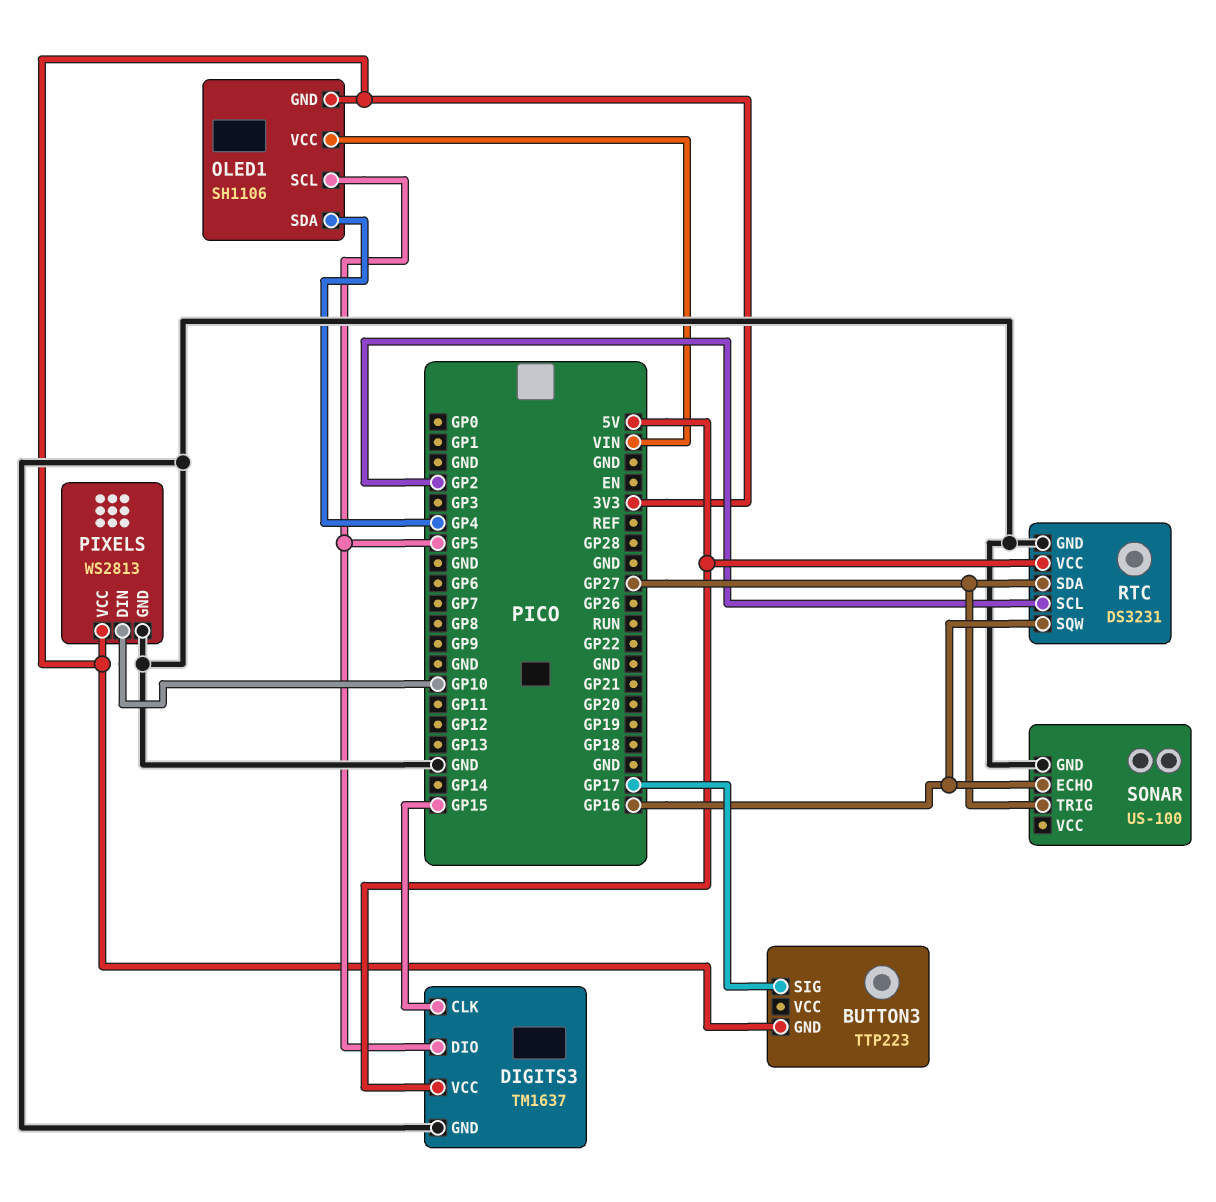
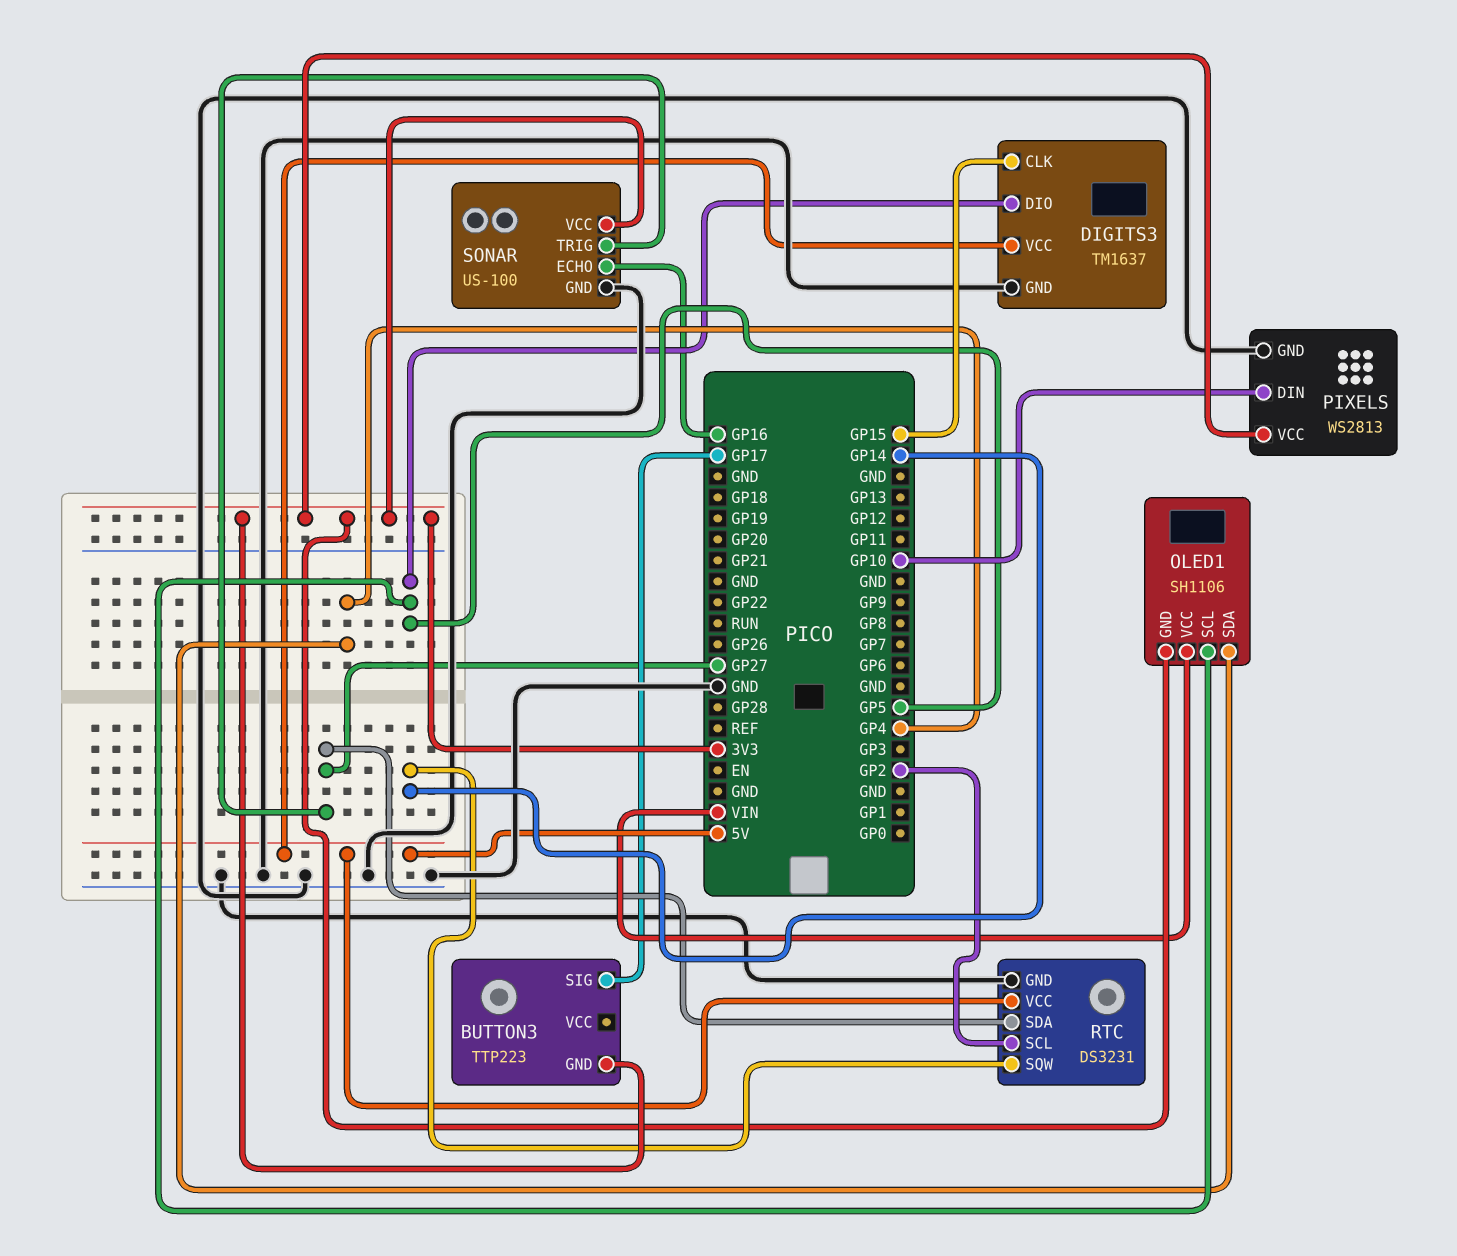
RTC pin SQW: GP16 -> GP14
SONAR pin VCC: none -> 3V3

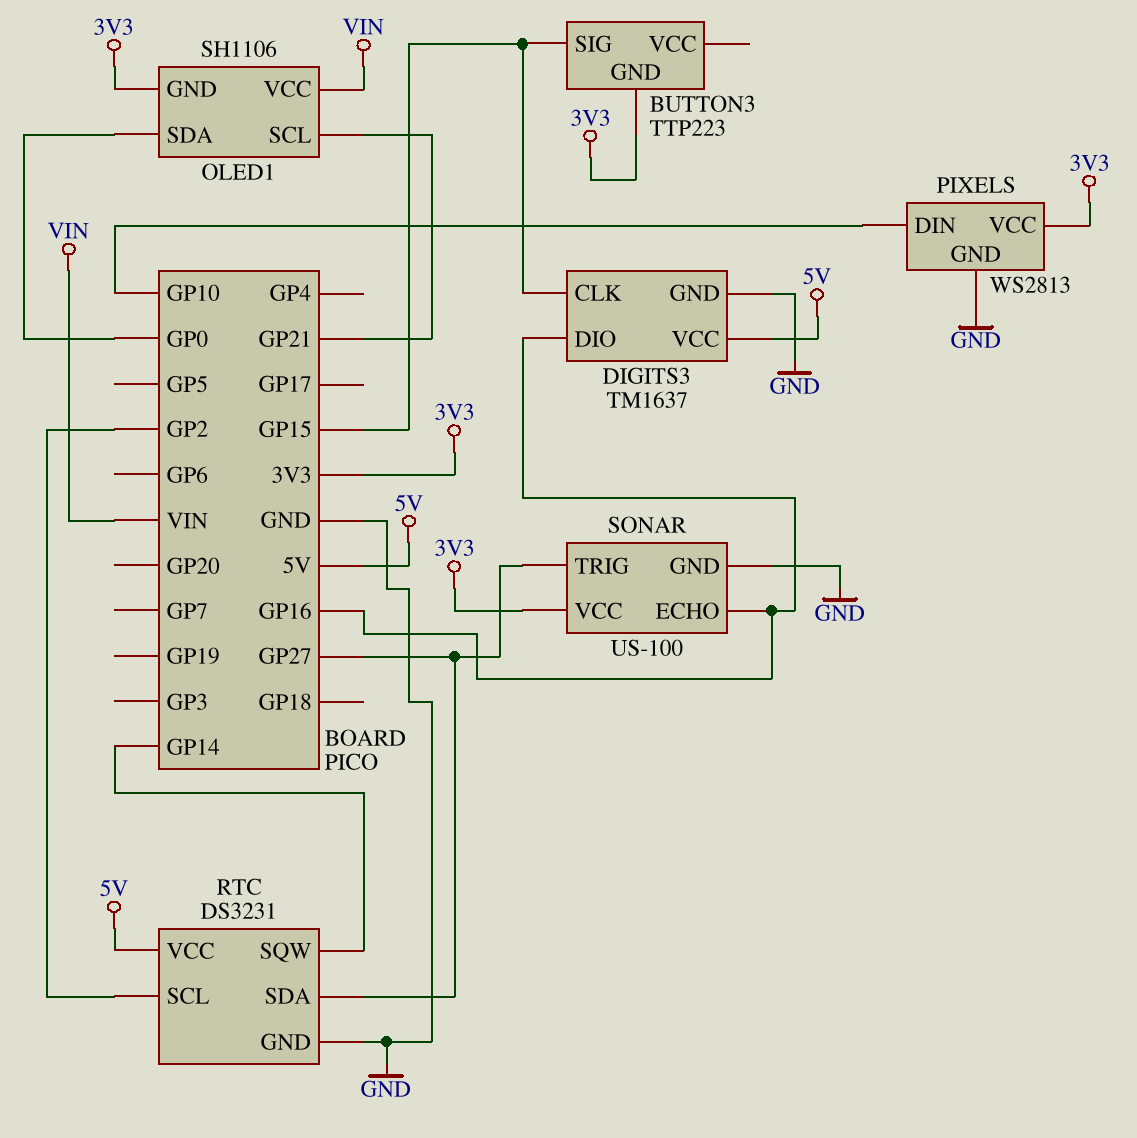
BUTTON3 pin SIG: GP17 -> GP15
DIGITS3 pin DIO: GP5 -> GP16
OLED1 pin SCL: GP5 -> GP21
OLED1 pin SDA: GP4 -> GP0

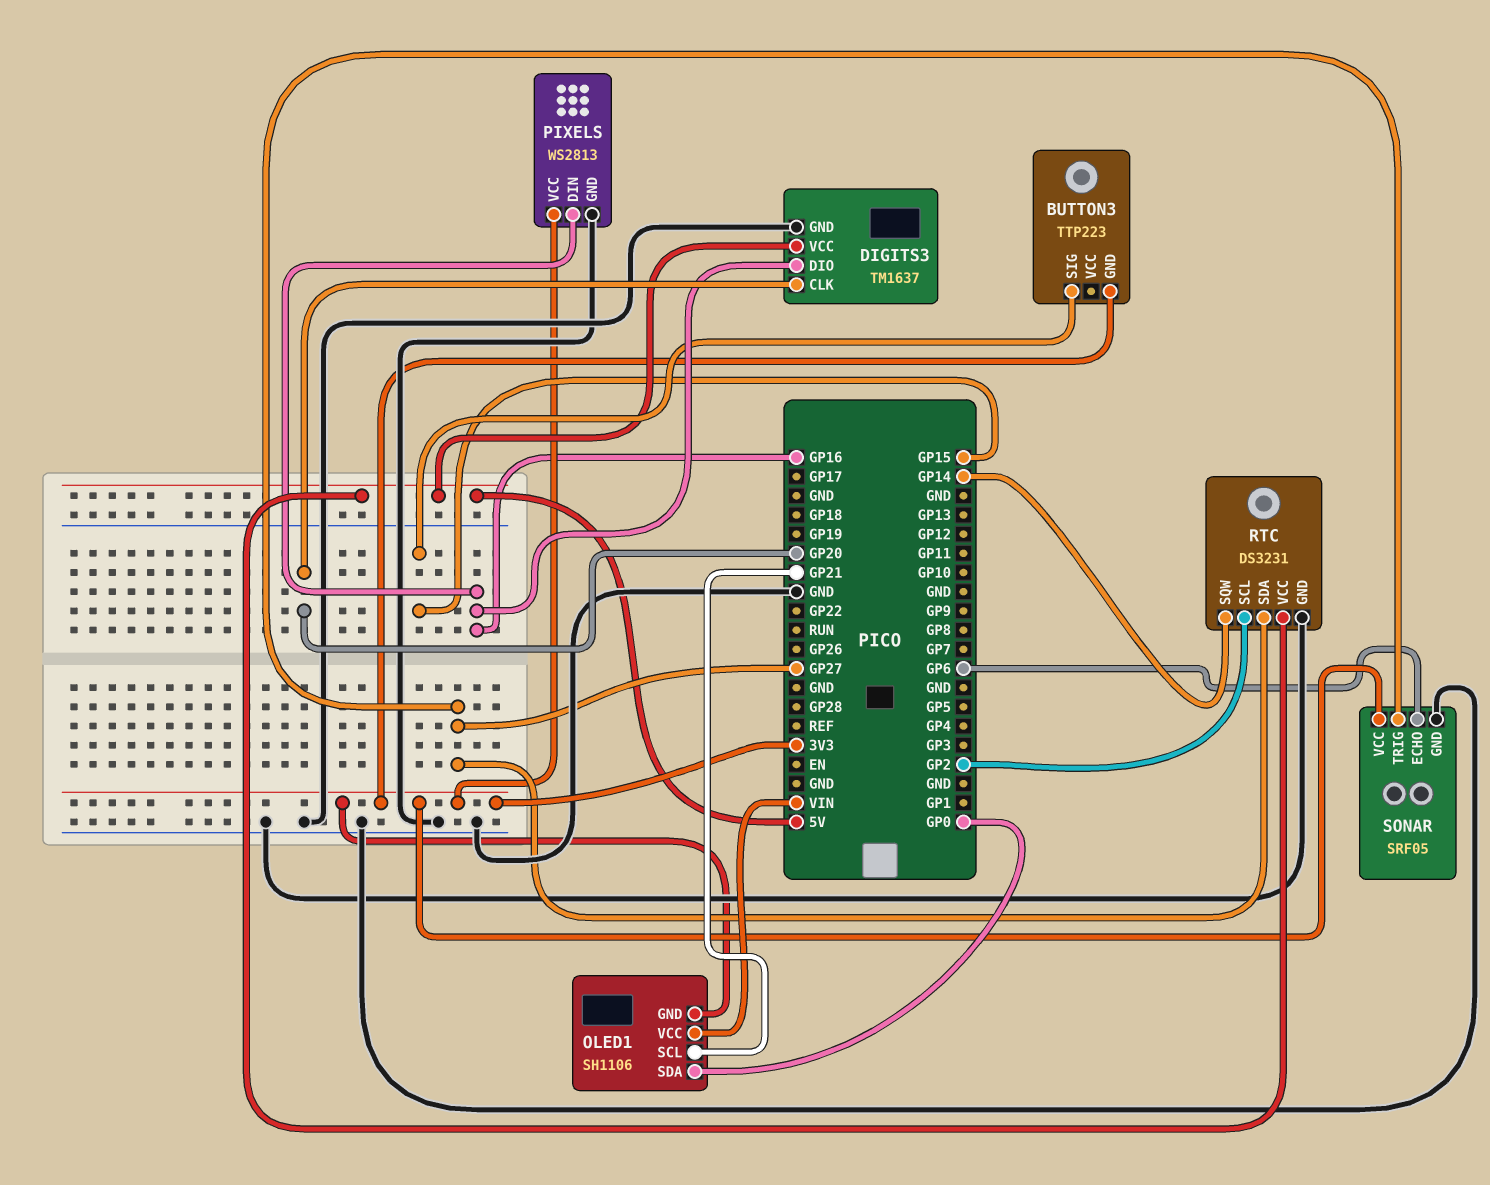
DIGITS3 pin CLK: GP15 -> GP20
PIXELS pin DIN: GP10 -> GP16
SONAR: US-100 -> SRF05
SONAR pin ECHO: GP16 -> GP6

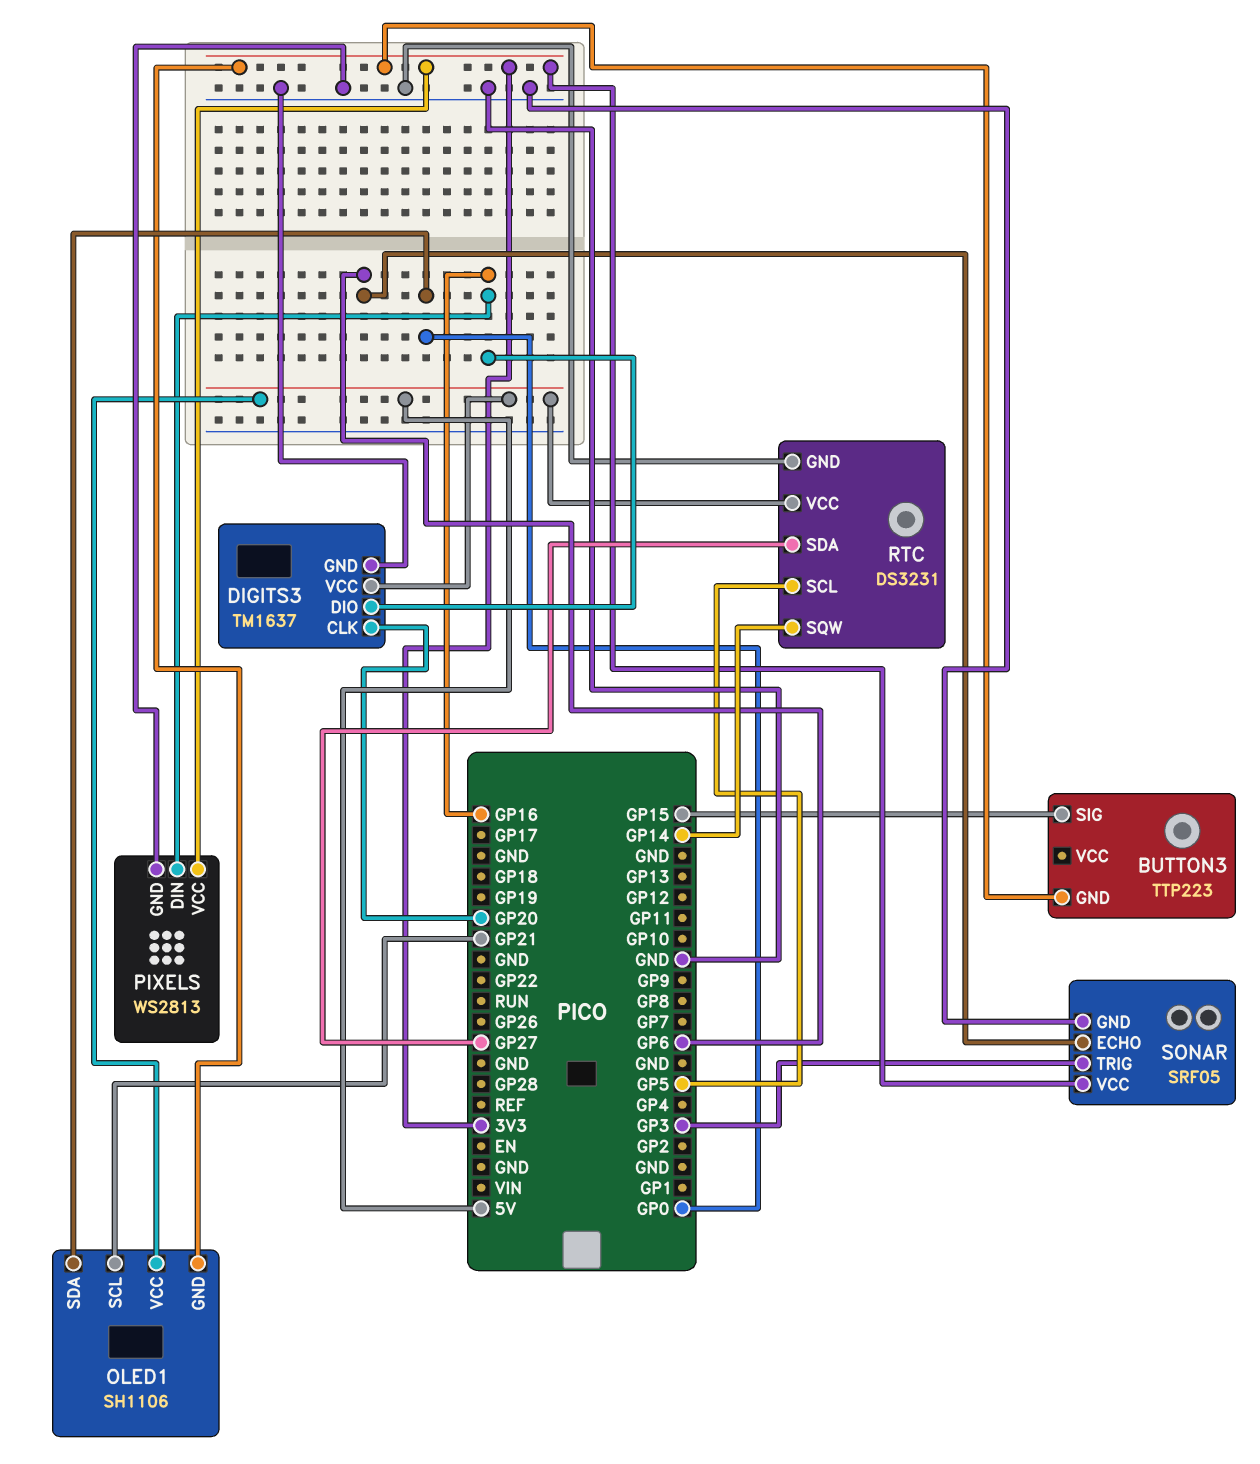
OLED1 pin VCC: VIN -> 5V
RTC pin SCL: GP2 -> GP5
SONAR pin TRIG: GP27 -> GP3

